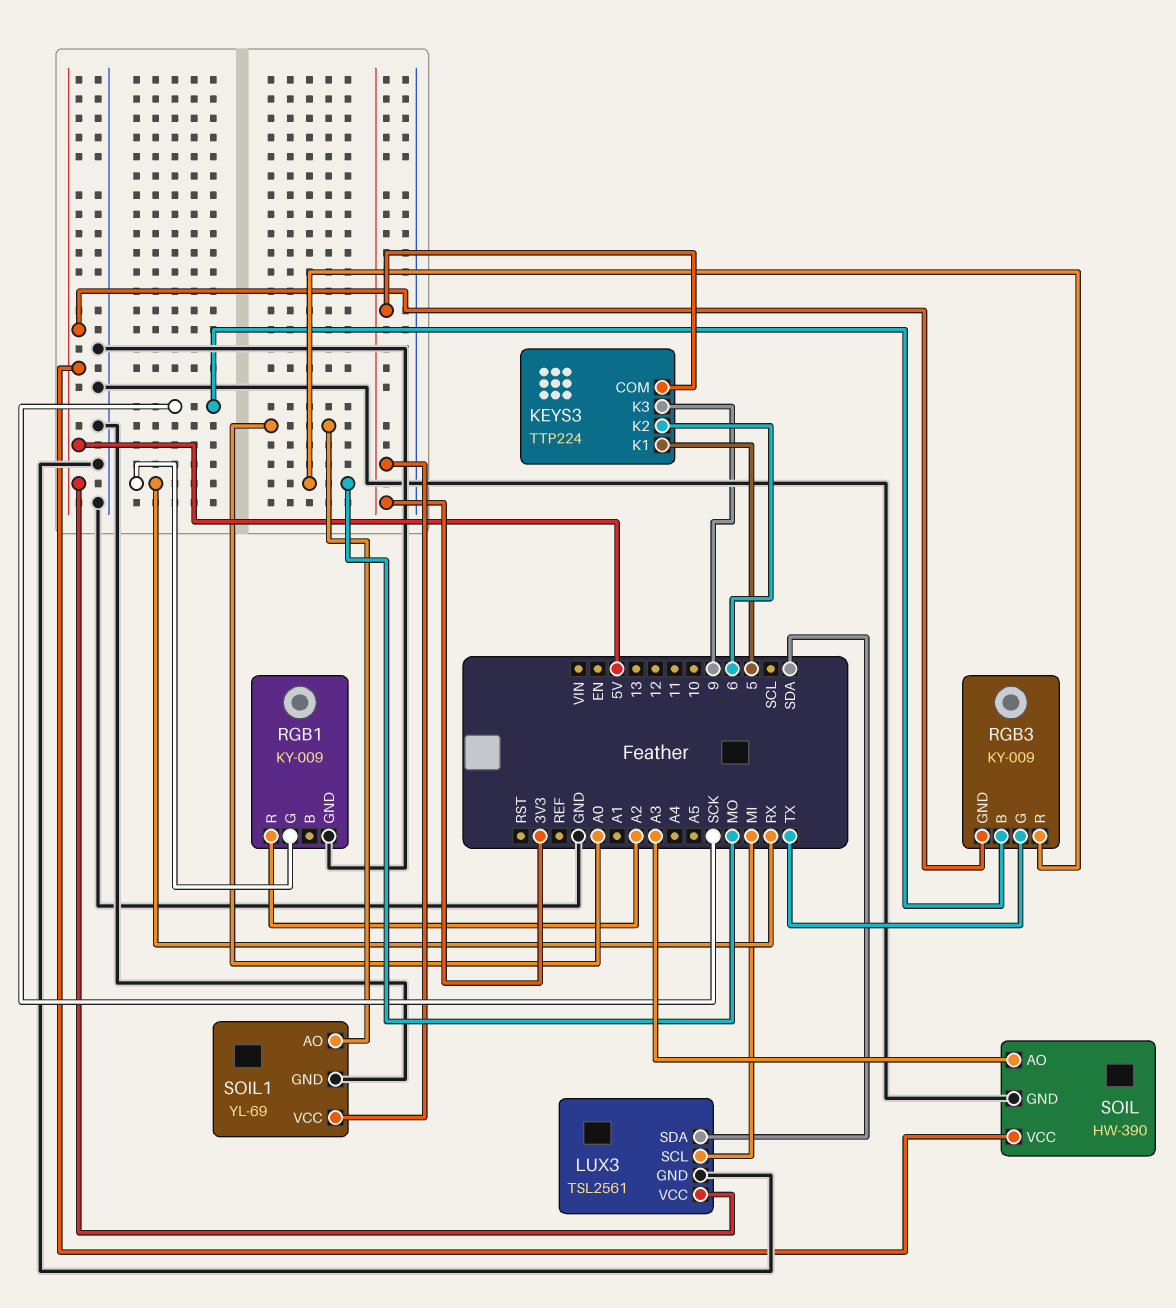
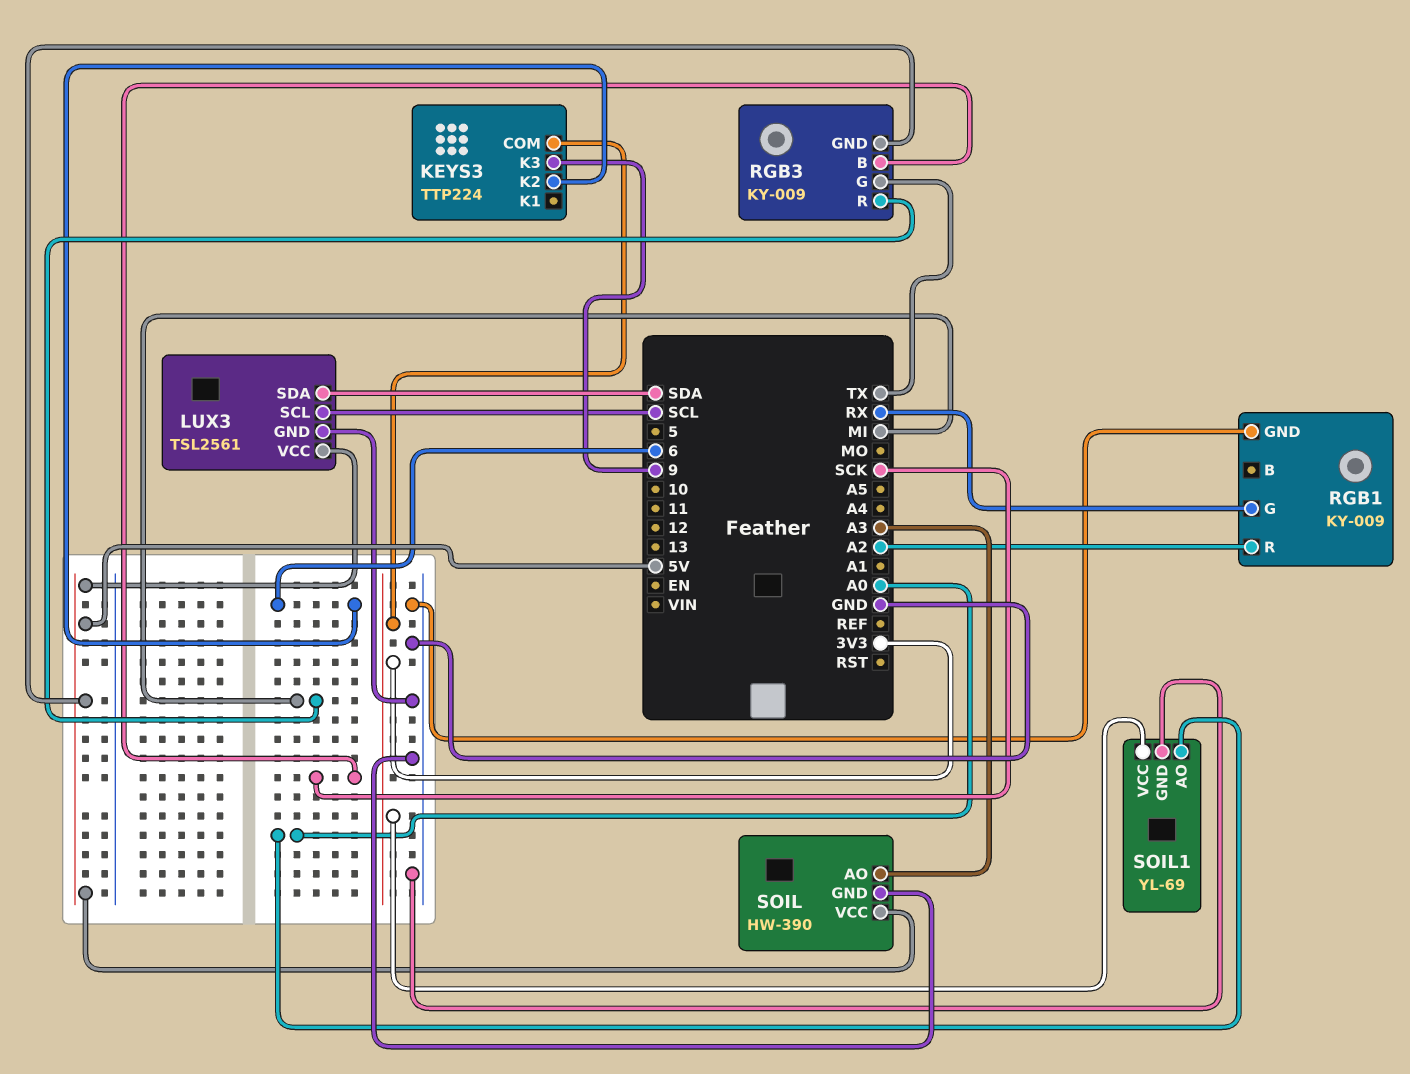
KEYS3 pin K1: 5 -> none
LUX3 pin SCL: MI -> SCL
RGB3 pin R: MO -> MI

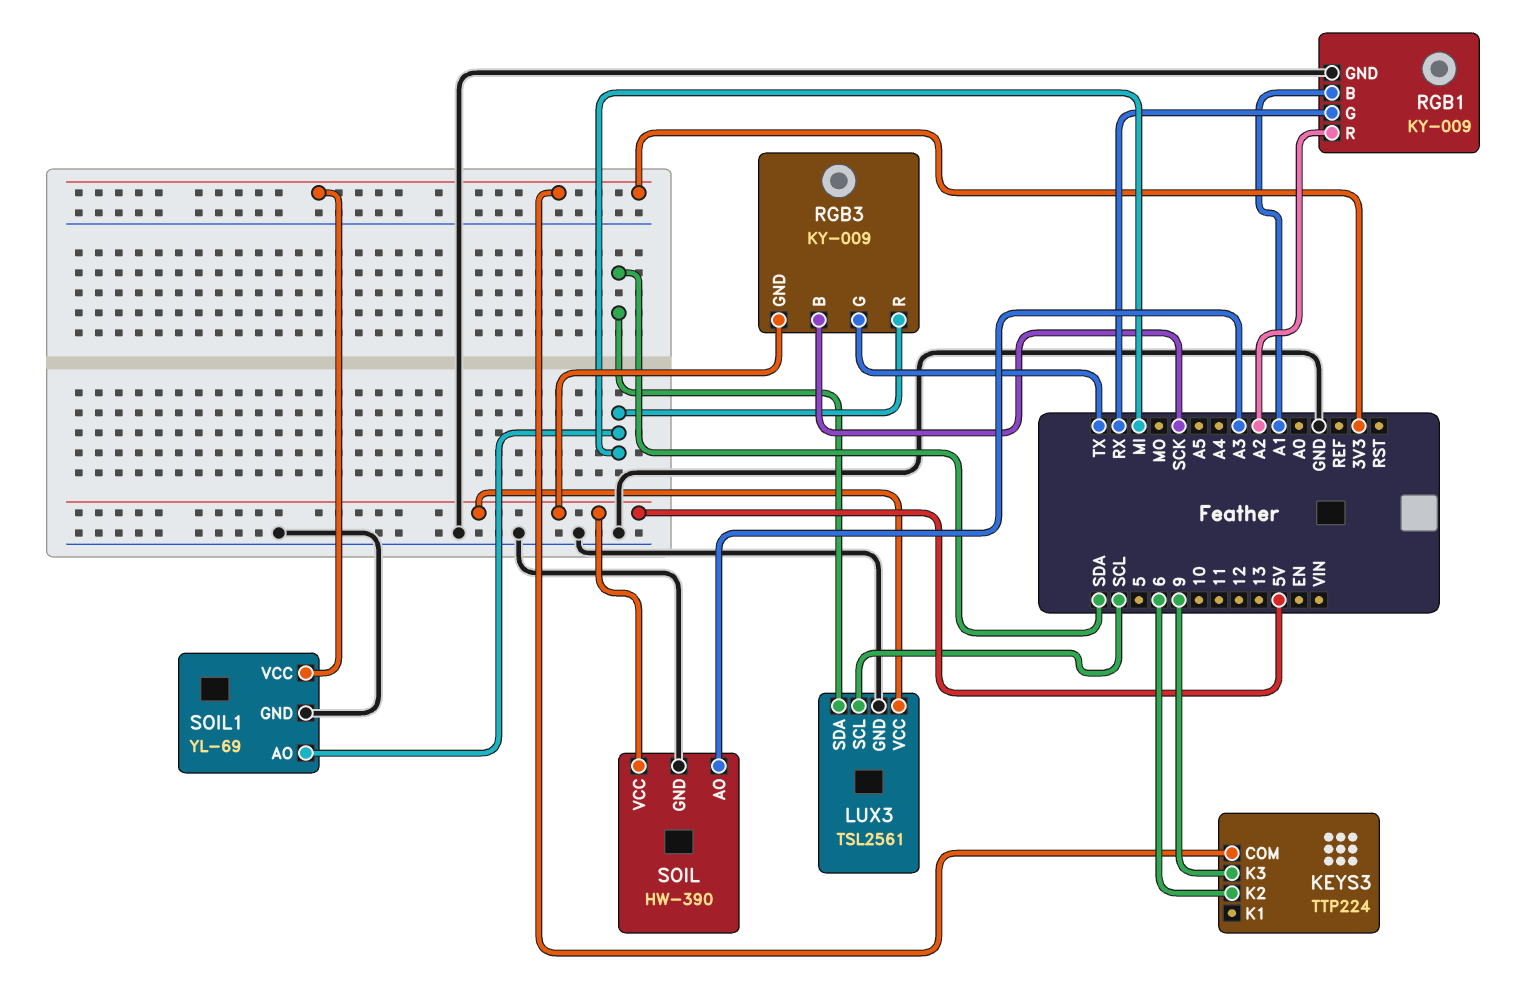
RGB1 pin B: none -> A1
SOIL1 pin AO: A0 -> MI

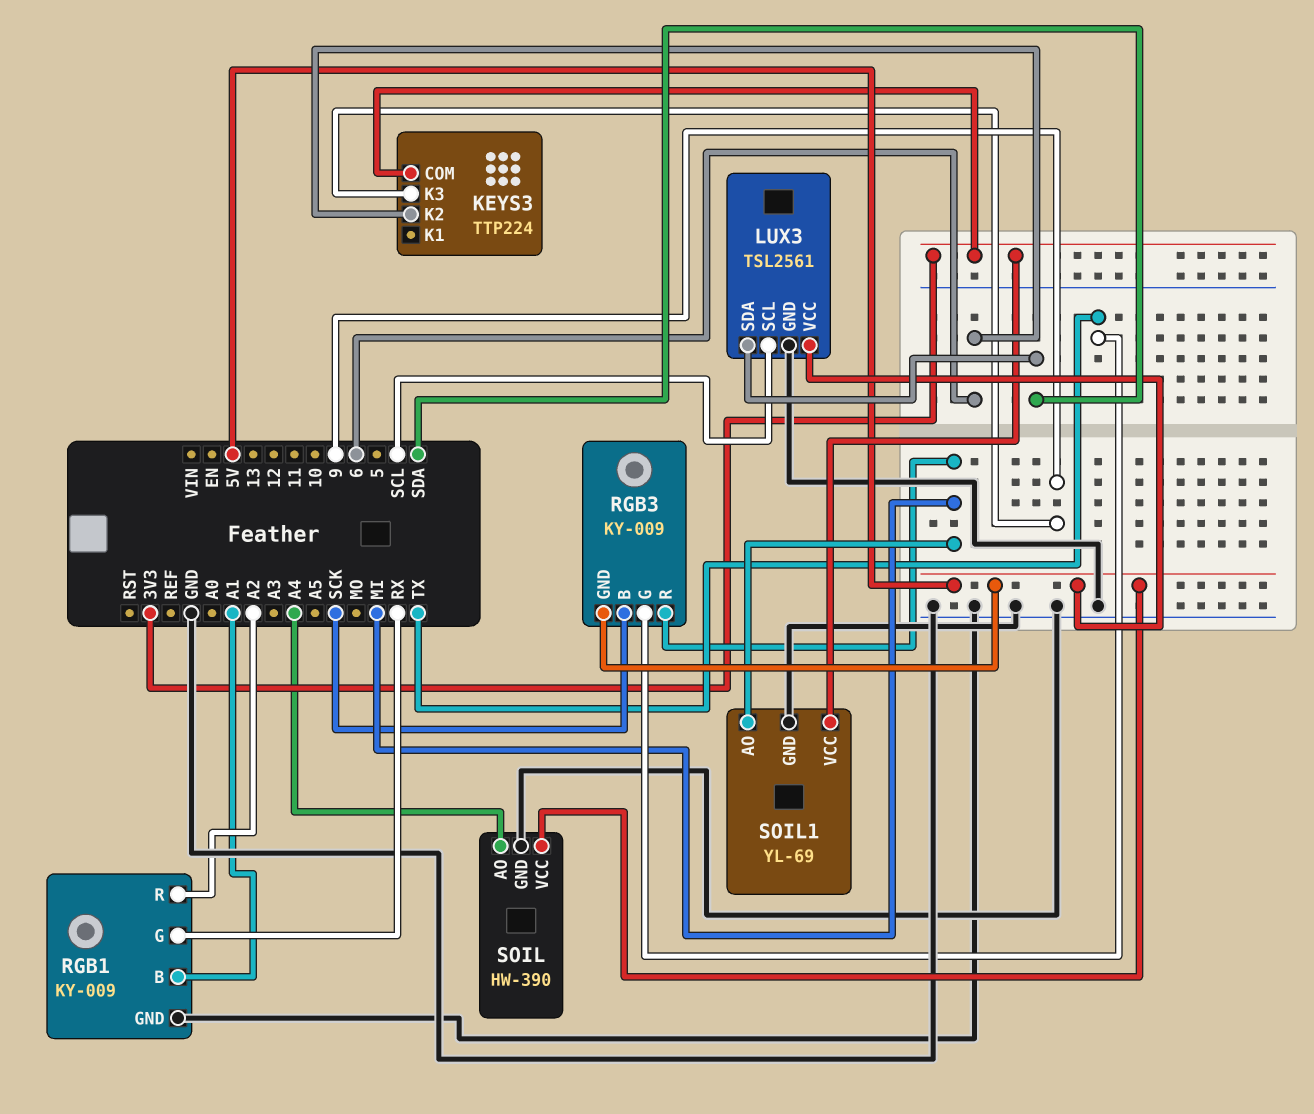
SOIL pin AO: A3 -> A4

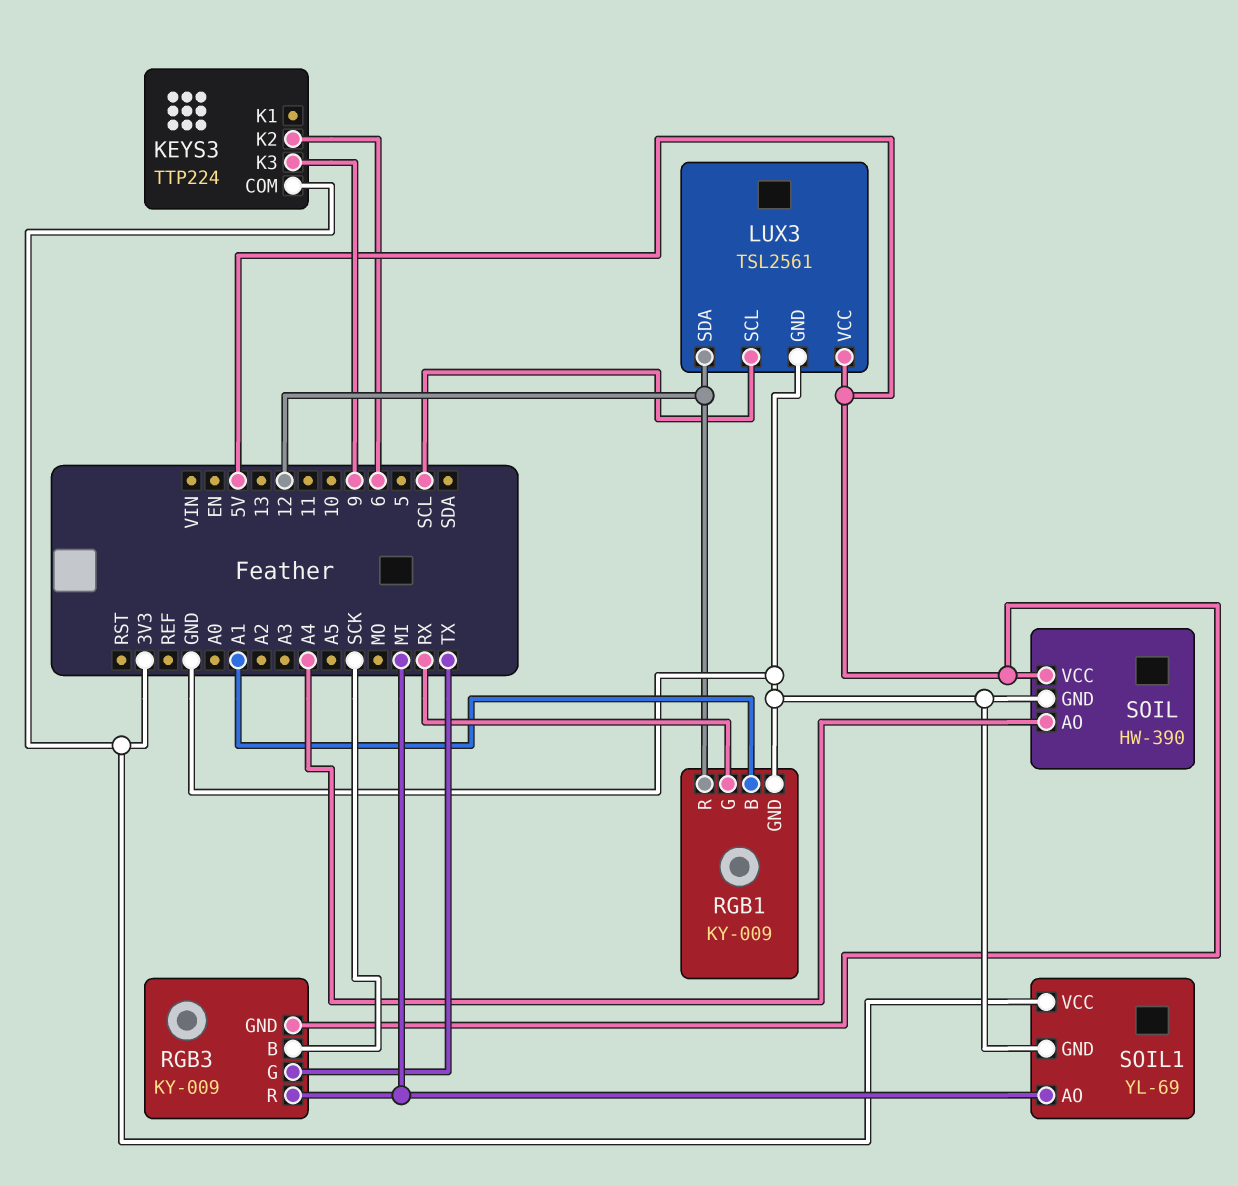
LUX3 pin SDA: SDA -> 12
RGB1 pin R: A2 -> 12

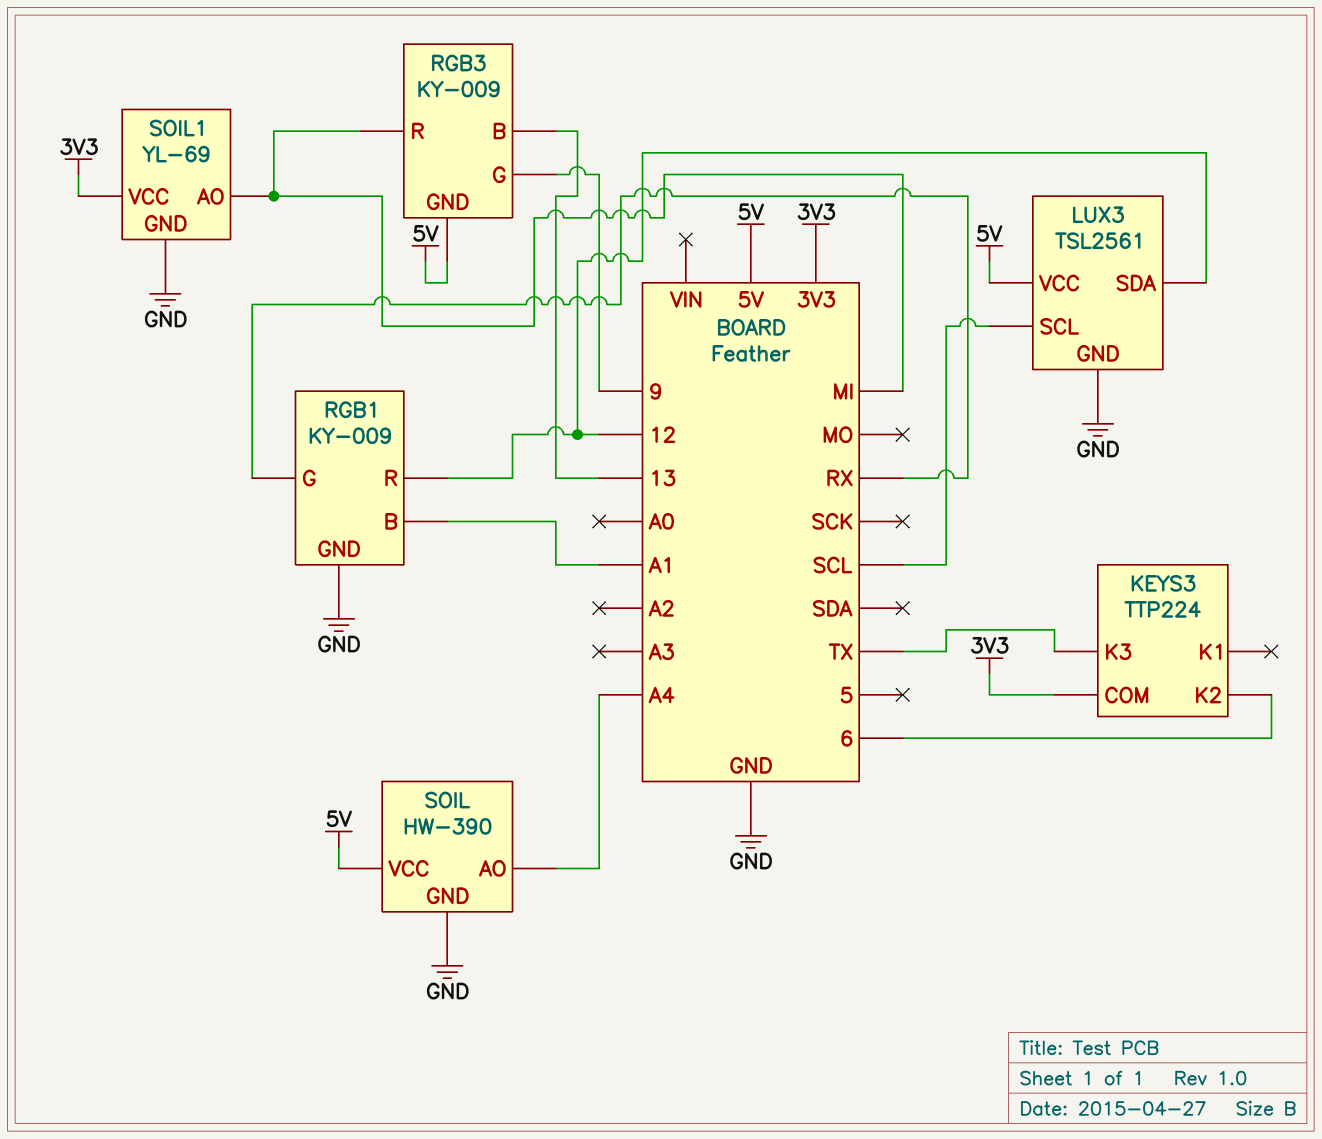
KEYS3 pin K3: 9 -> TX
RGB3 pin B: SCK -> 13
RGB3 pin G: TX -> 9

